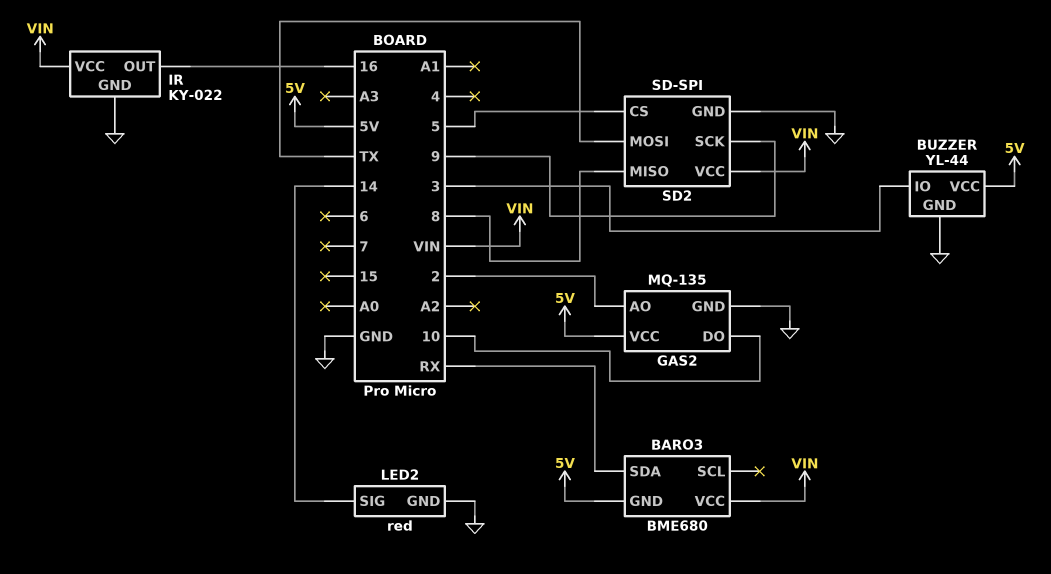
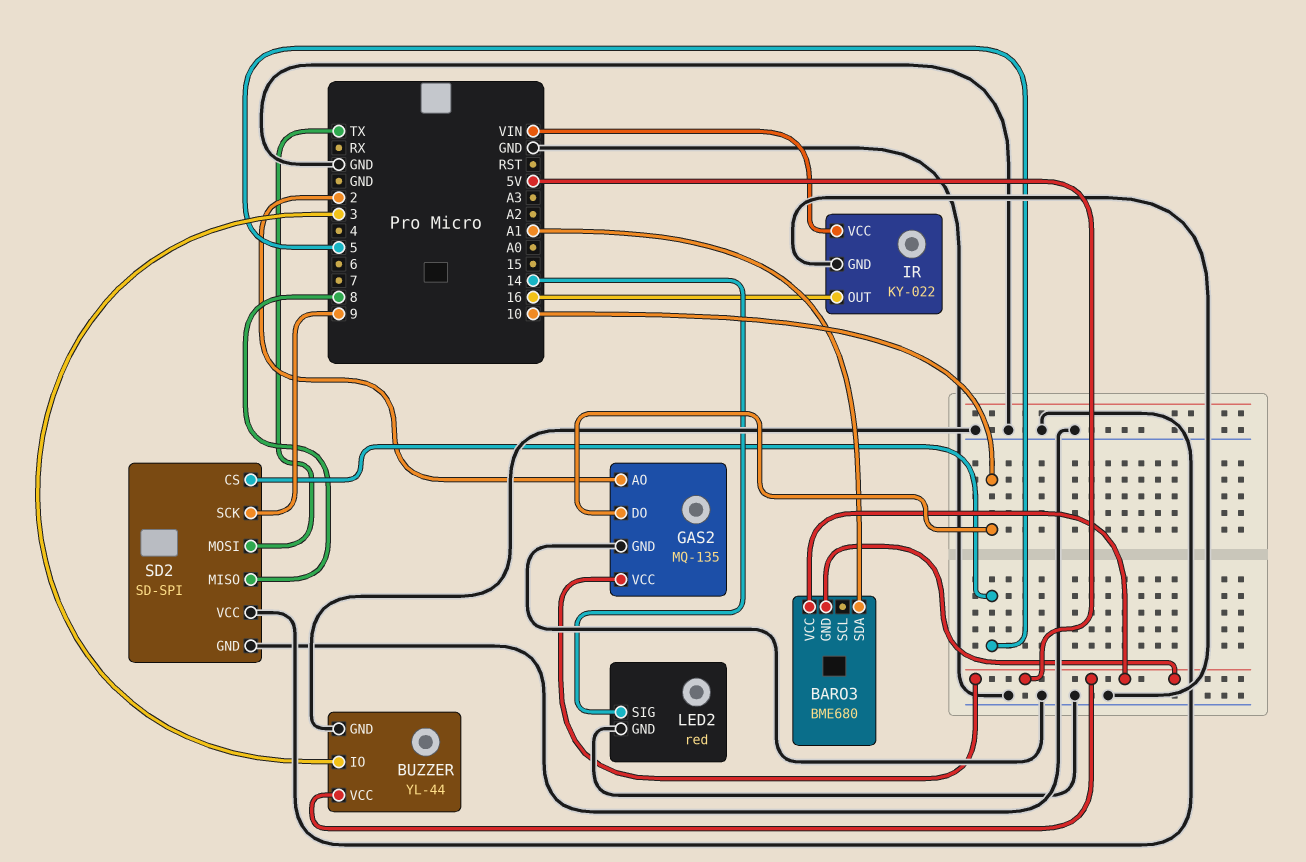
BARO3 pin SDA: RX -> A1
BARO3 pin VCC: VIN -> 5V
SD2 pin VCC: VIN -> GND

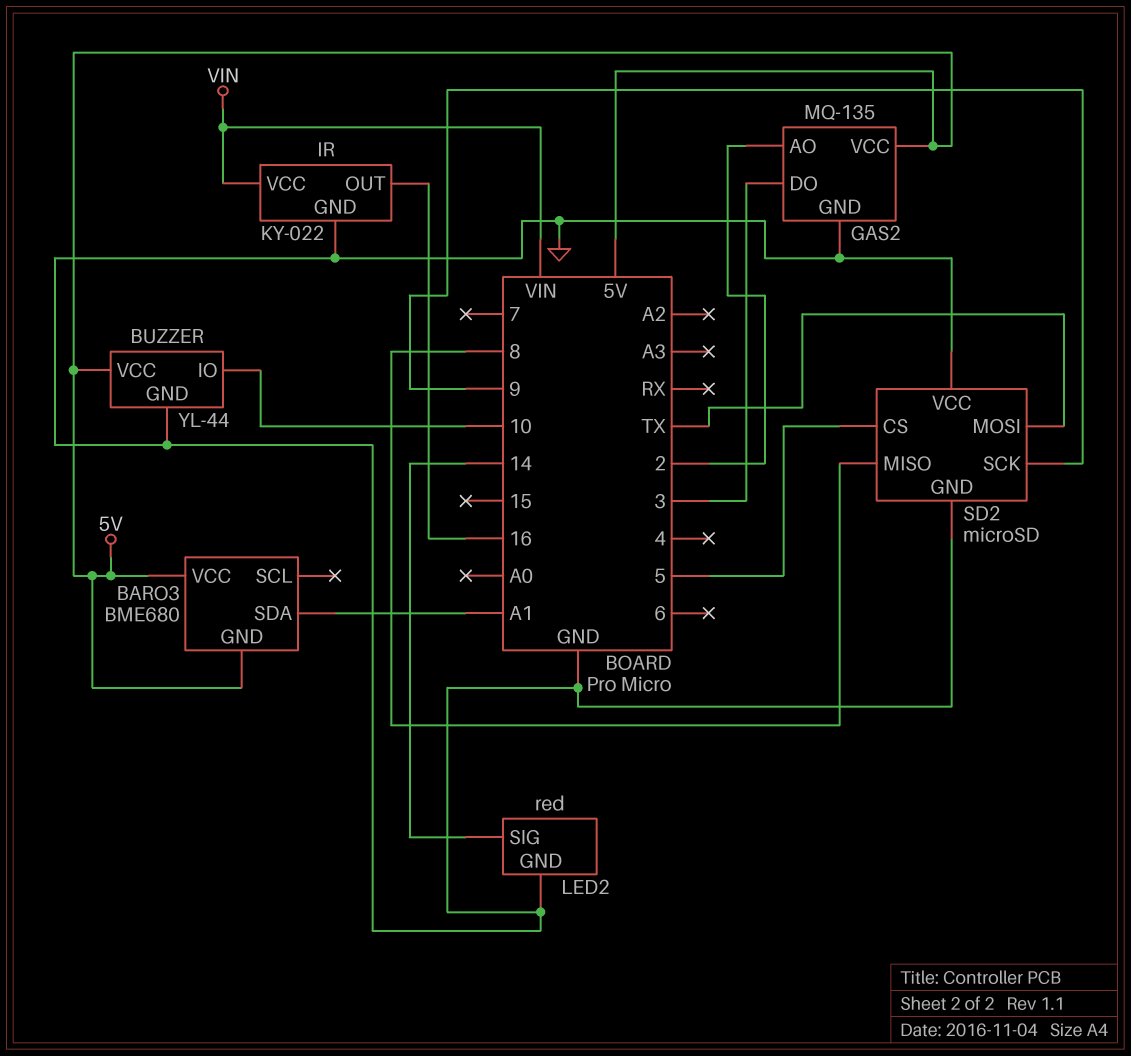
BUZZER pin IO: 3 -> 10
GAS2 pin DO: 10 -> 3
SD2: SD-SPI -> microSD

